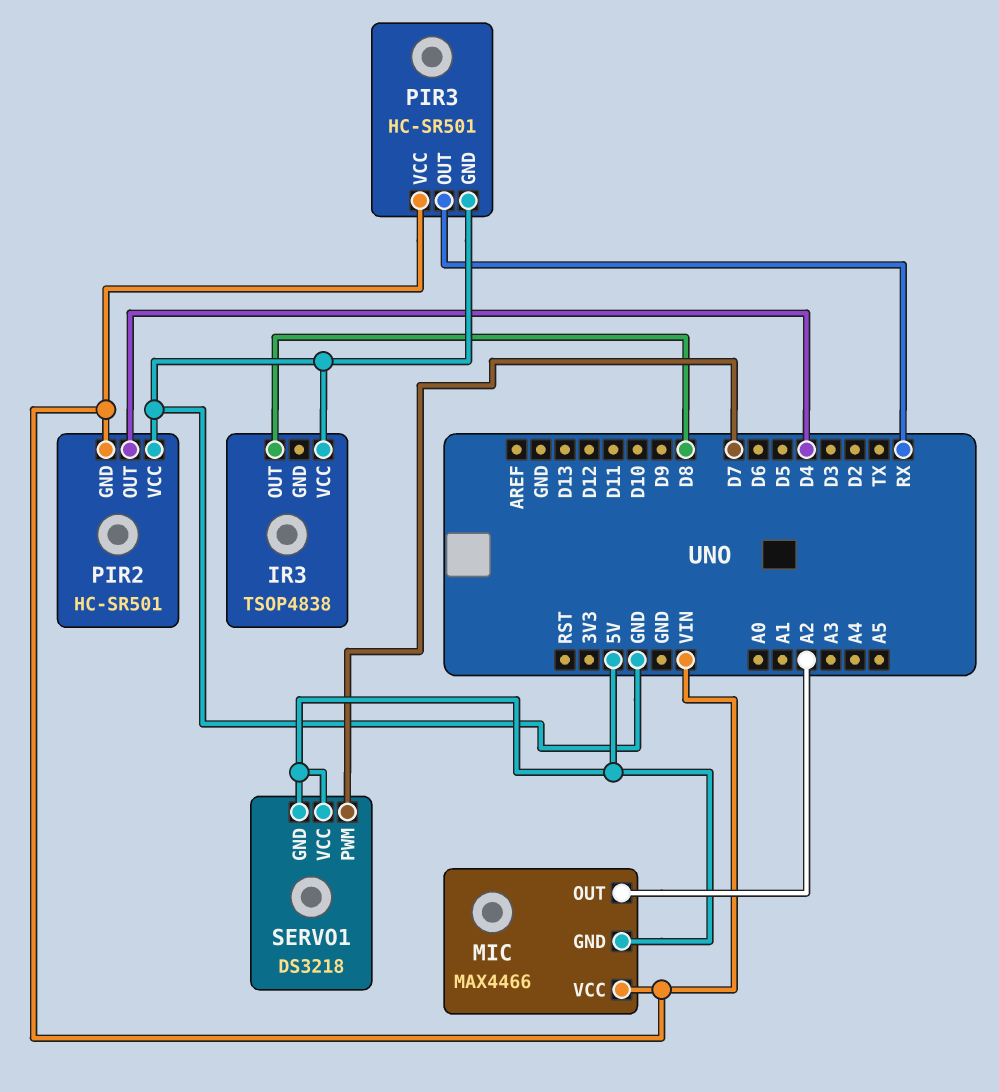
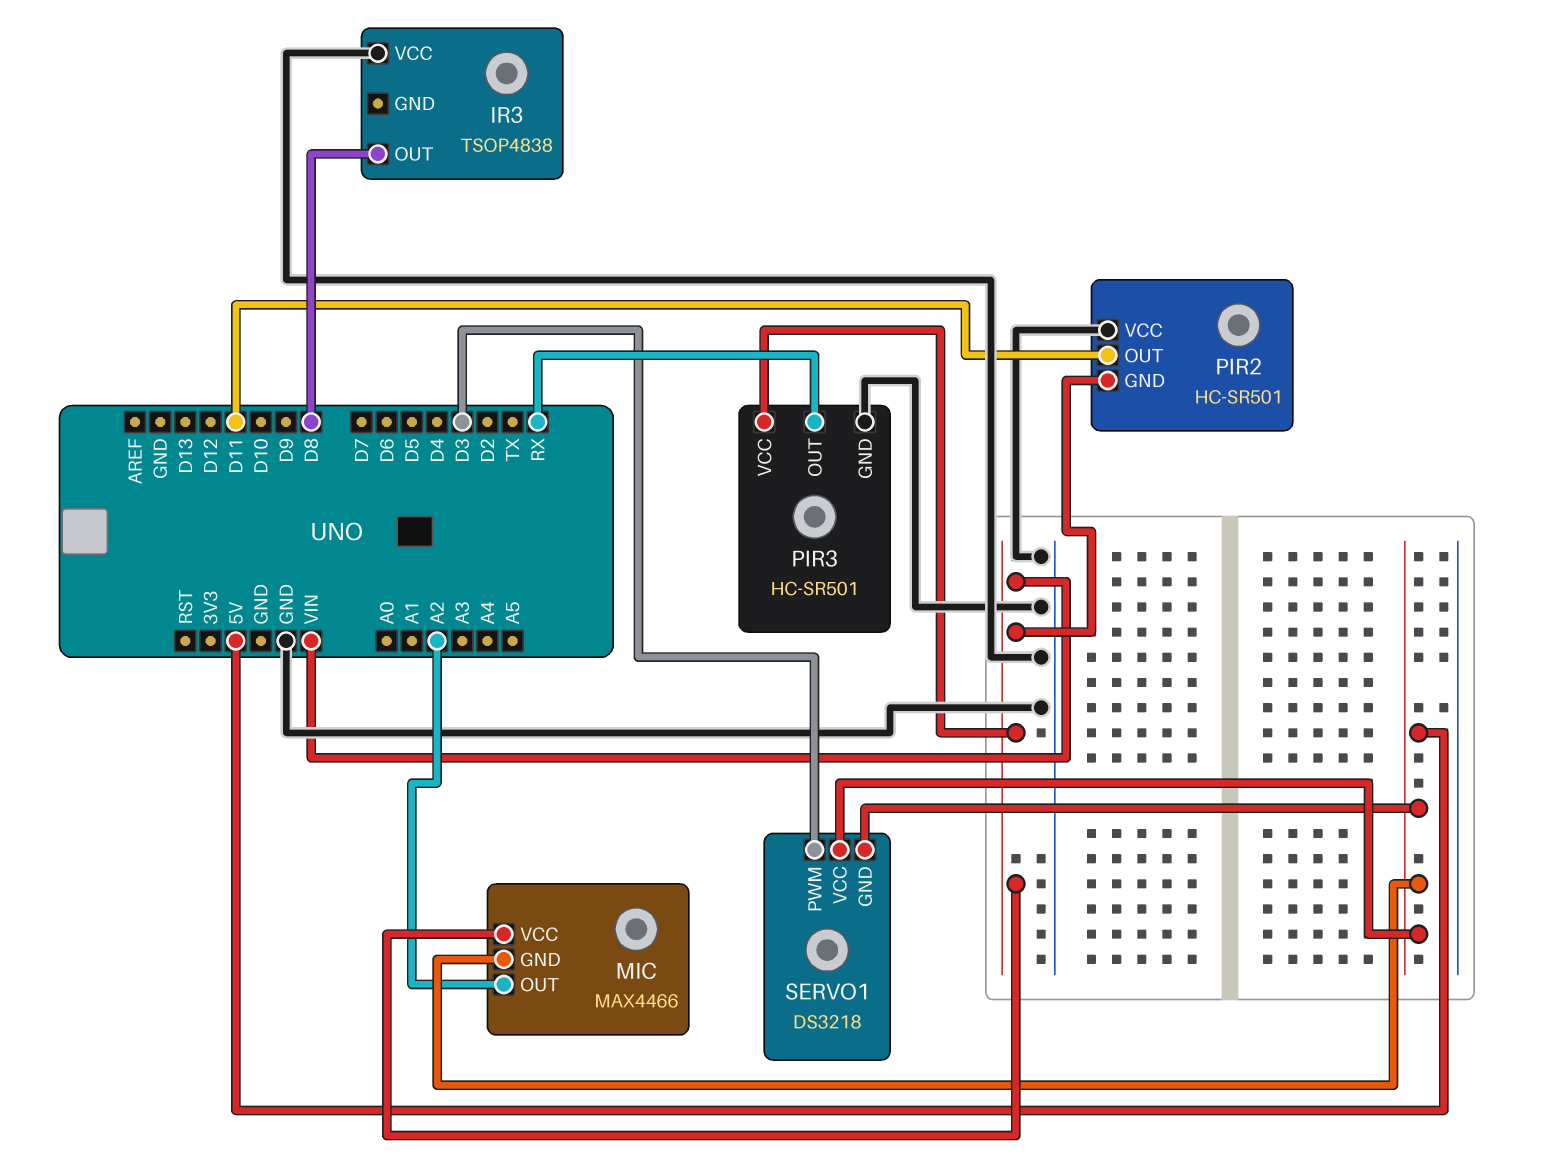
PIR2 pin OUT: D4 -> D11
SERVO1 pin PWM: D7 -> D3

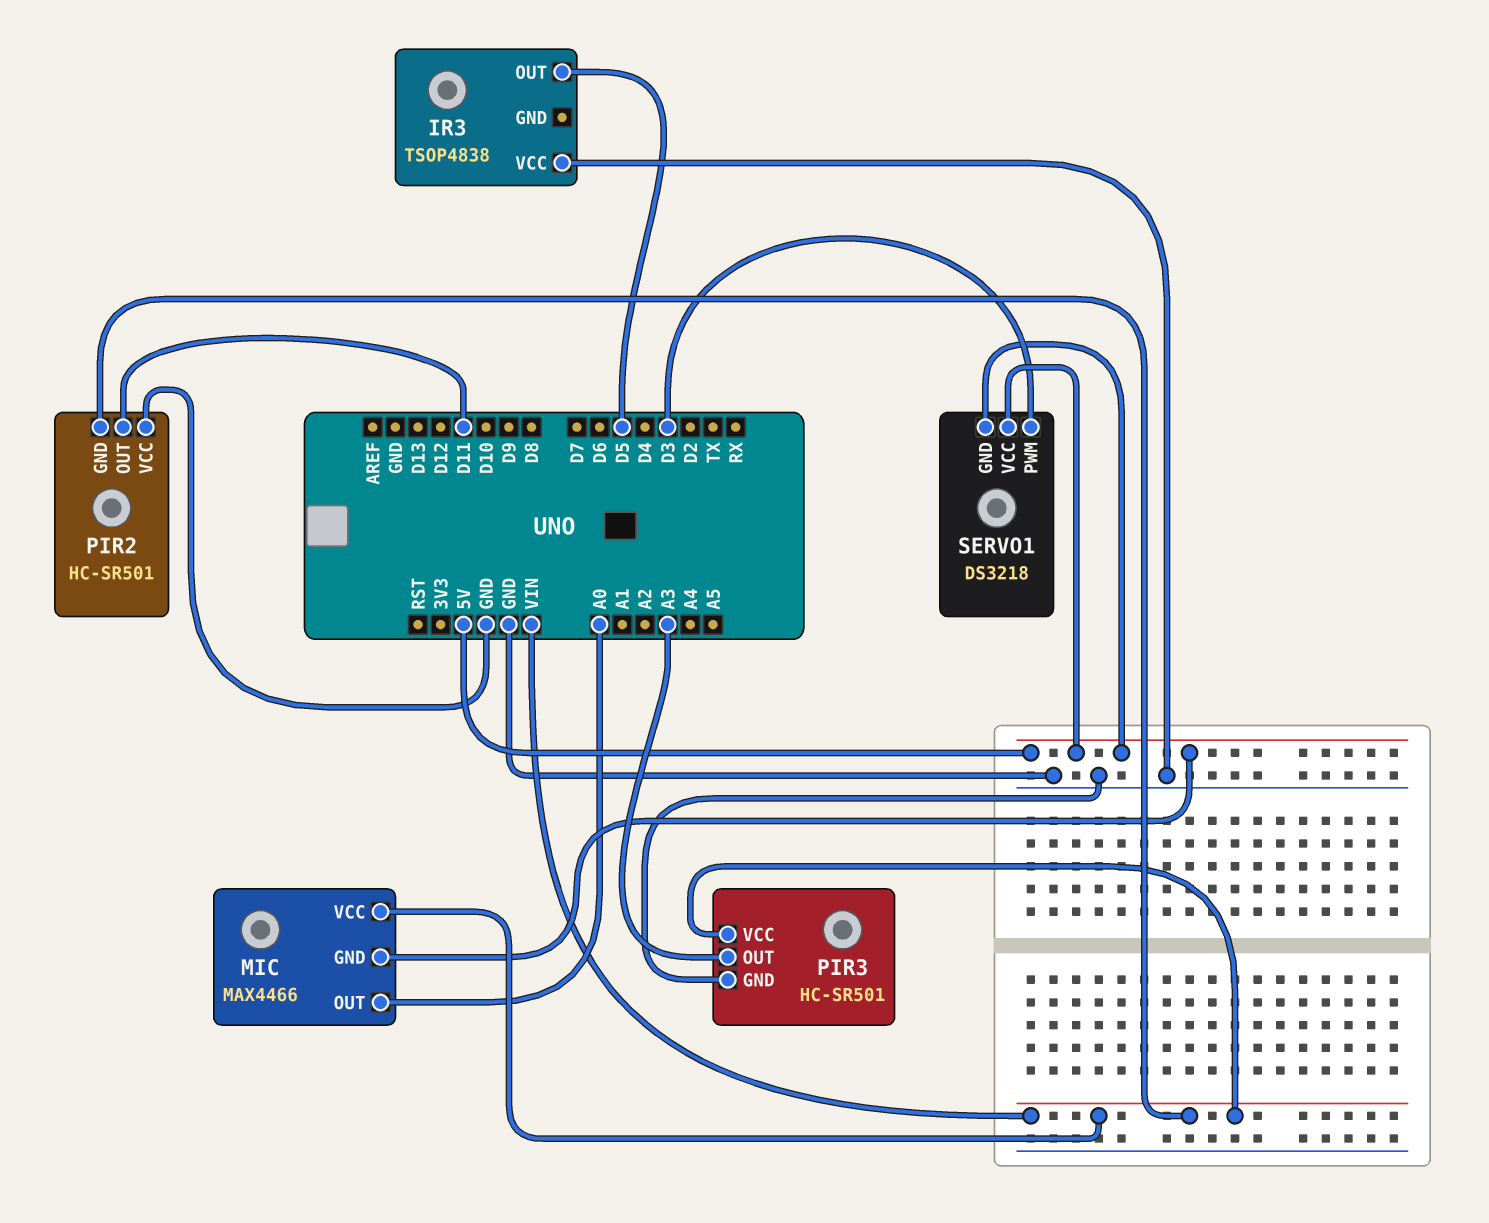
IR3 pin OUT: D8 -> D5
MIC pin OUT: A2 -> A0
PIR3 pin OUT: RX -> A3

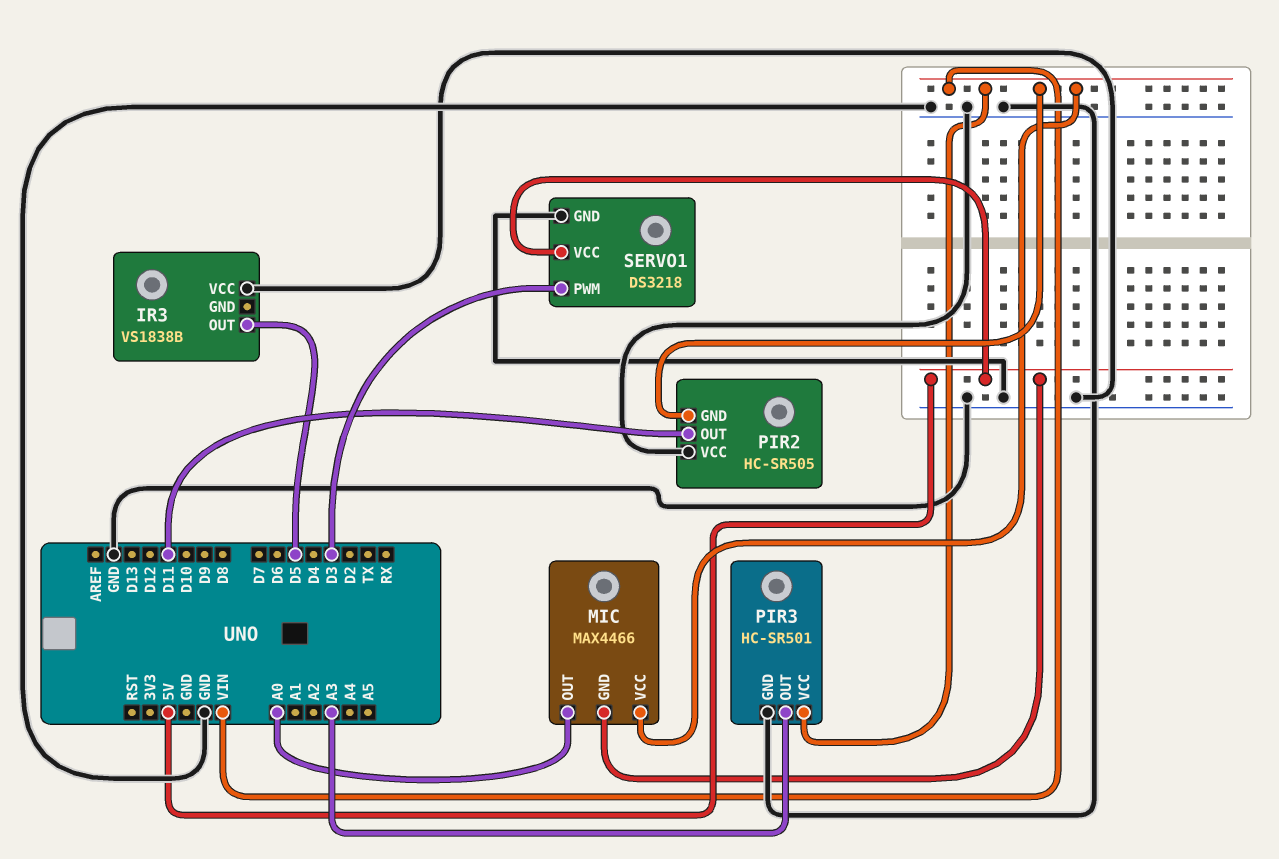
IR3: TSOP4838 -> VS1838B
PIR2: HC-SR501 -> HC-SR505
SERVO1 pin GND: 5V -> GND

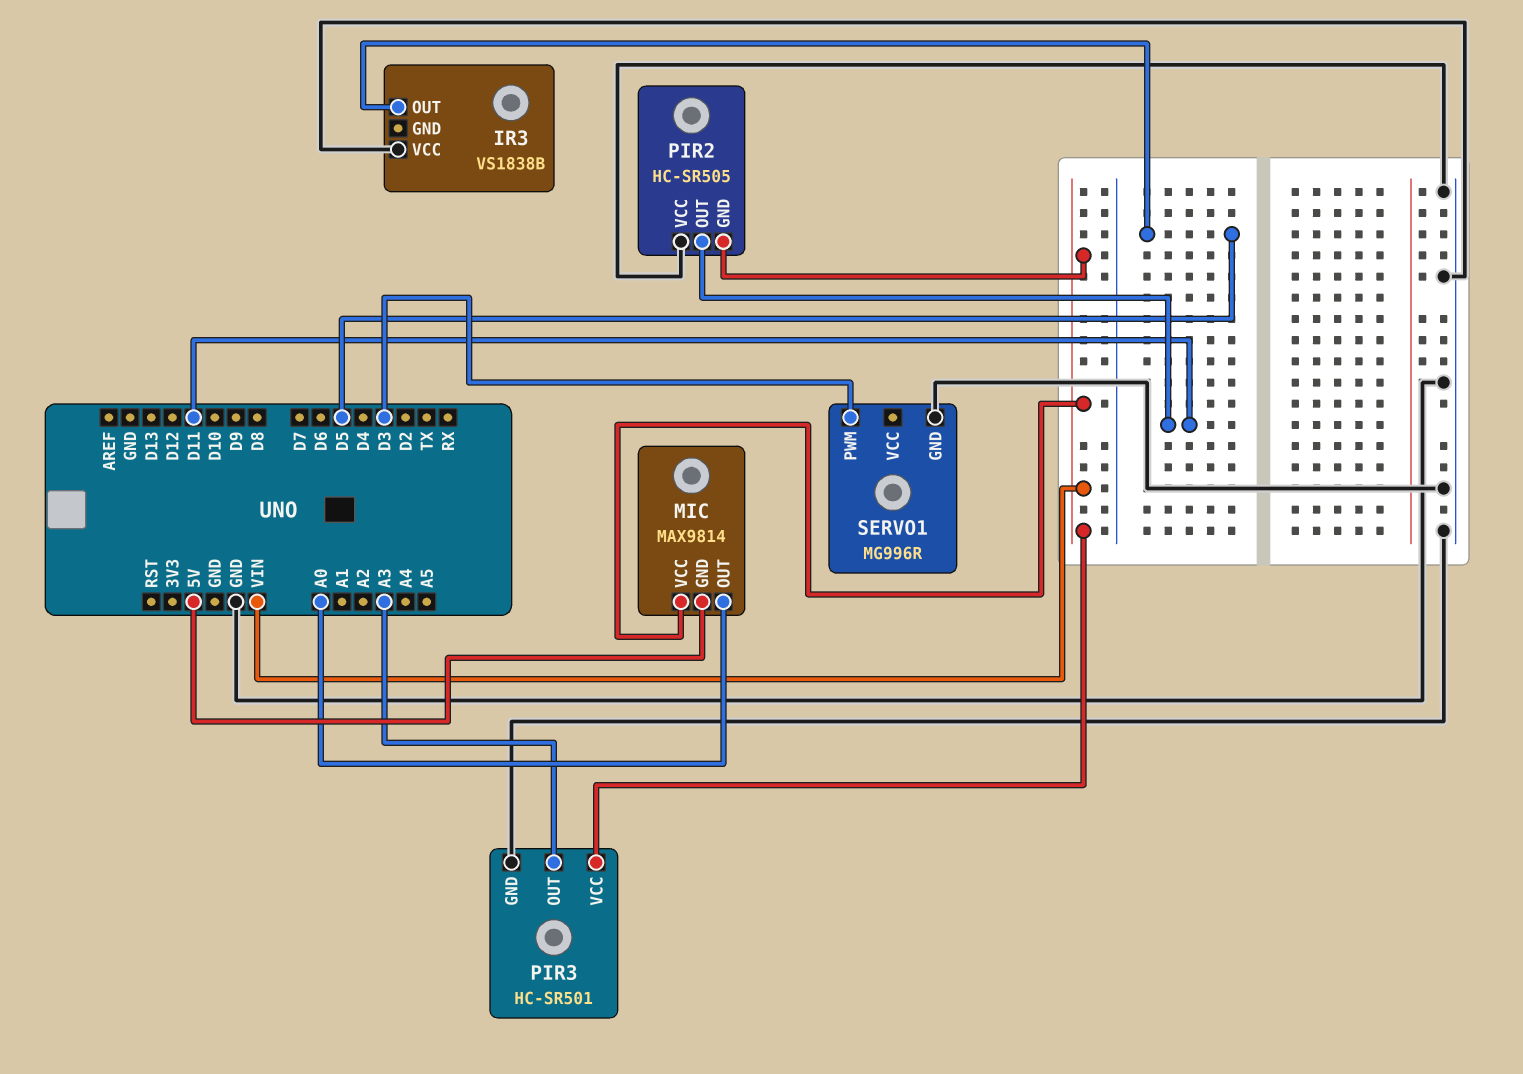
MIC: MAX4466 -> MAX9814
SERVO1: DS3218 -> MG996R
SERVO1 pin VCC: 5V -> none

